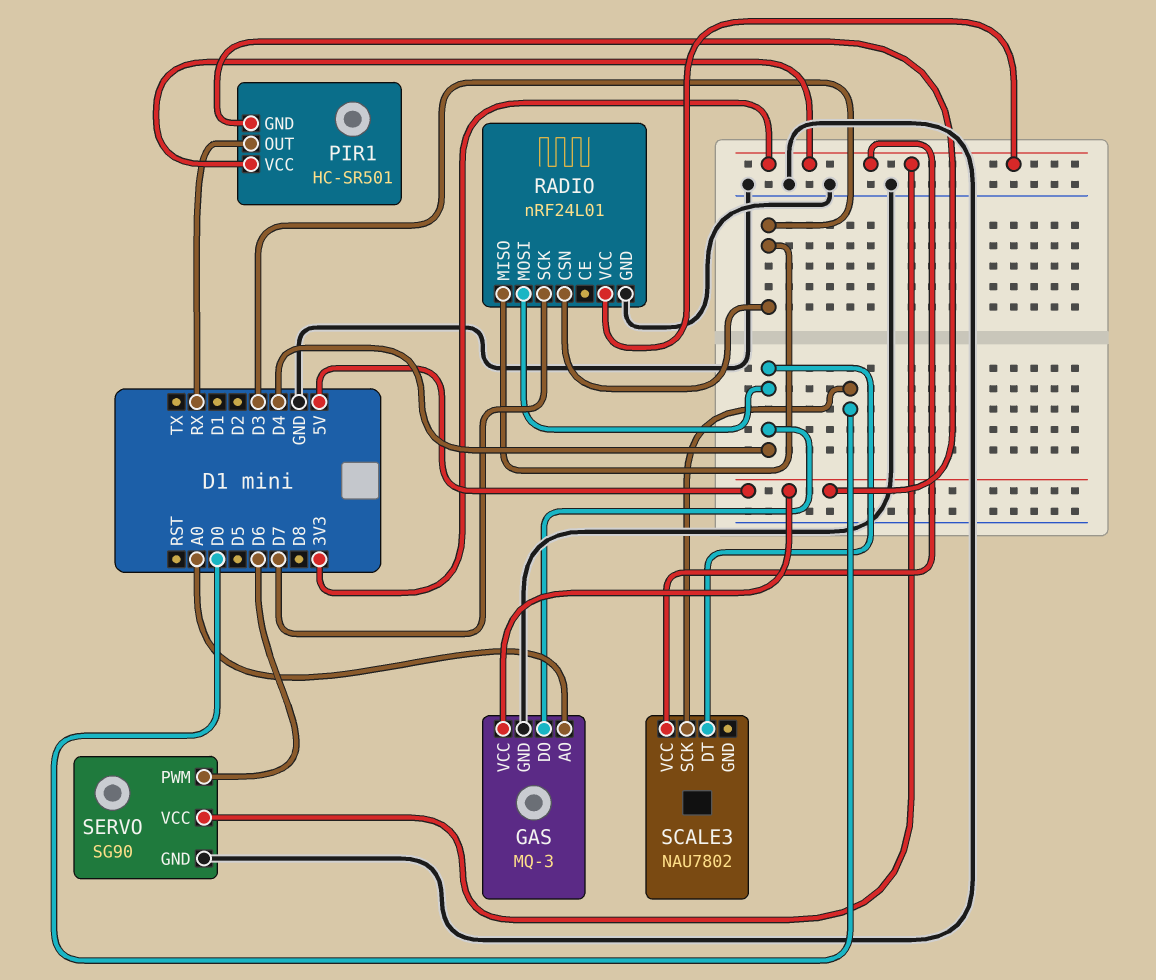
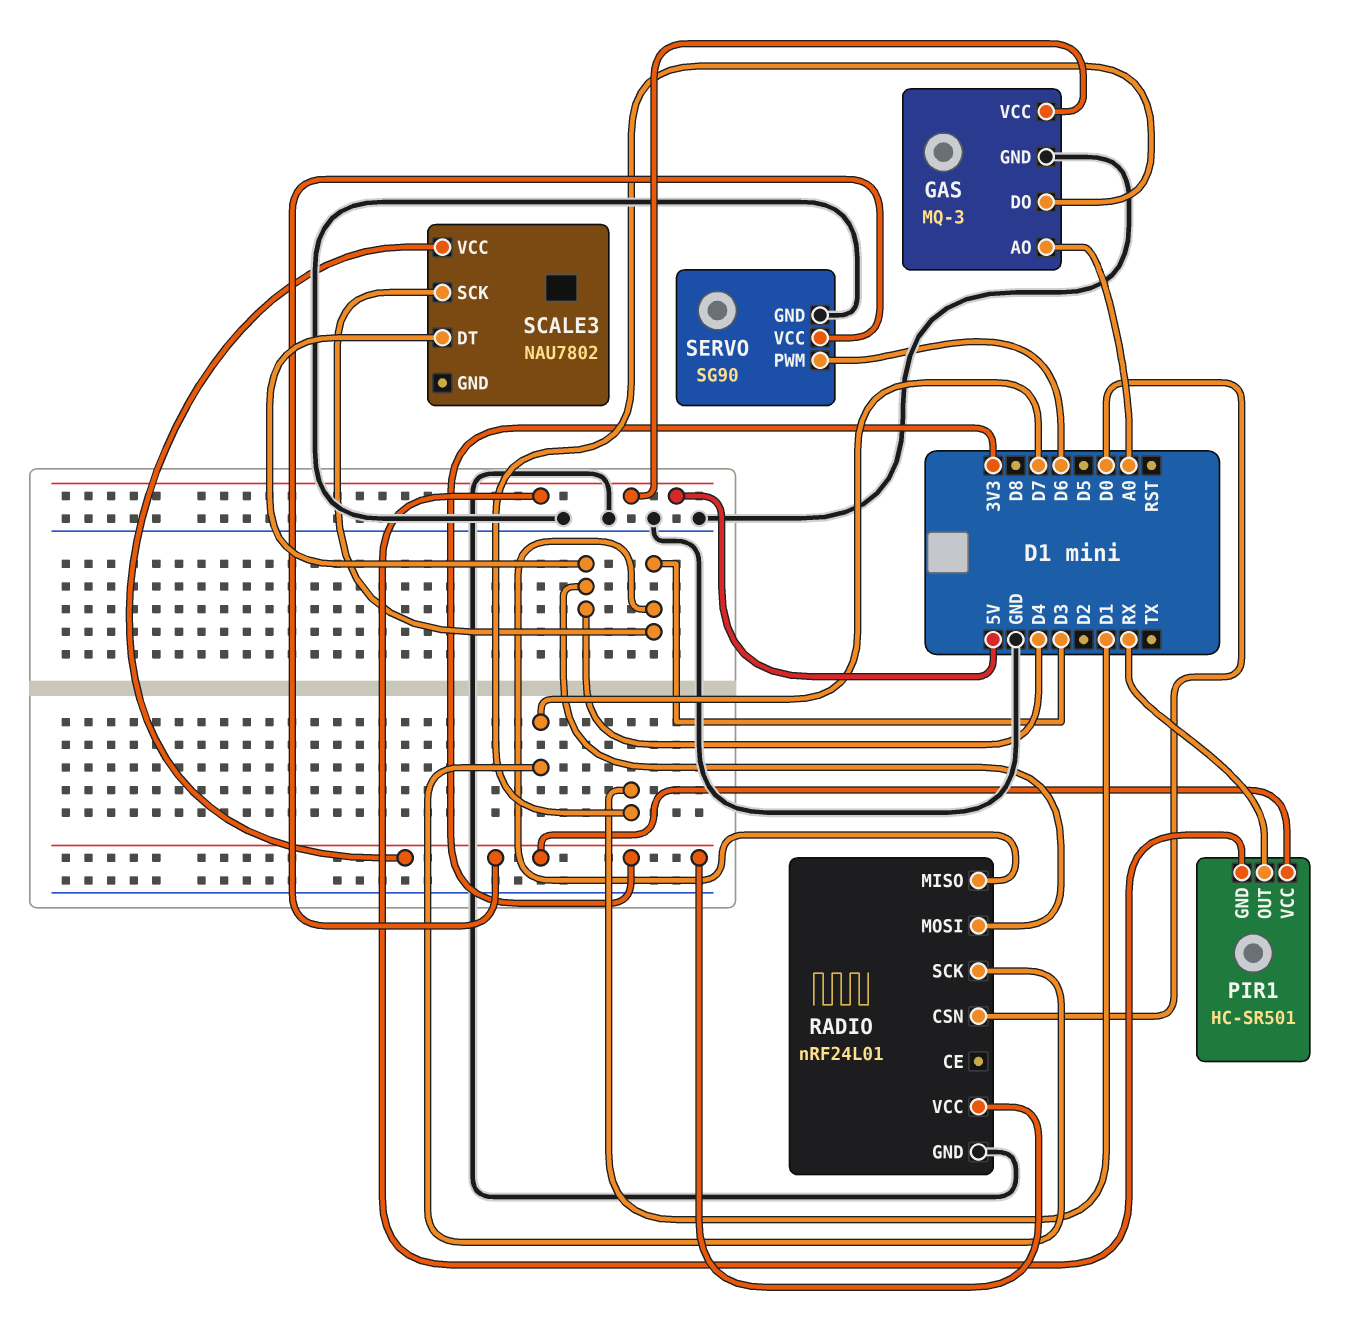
GAS pin DO: D4 -> D1
RADIO pin CSN: D3 -> D0
SCALE3 pin SCK: D0 -> D3

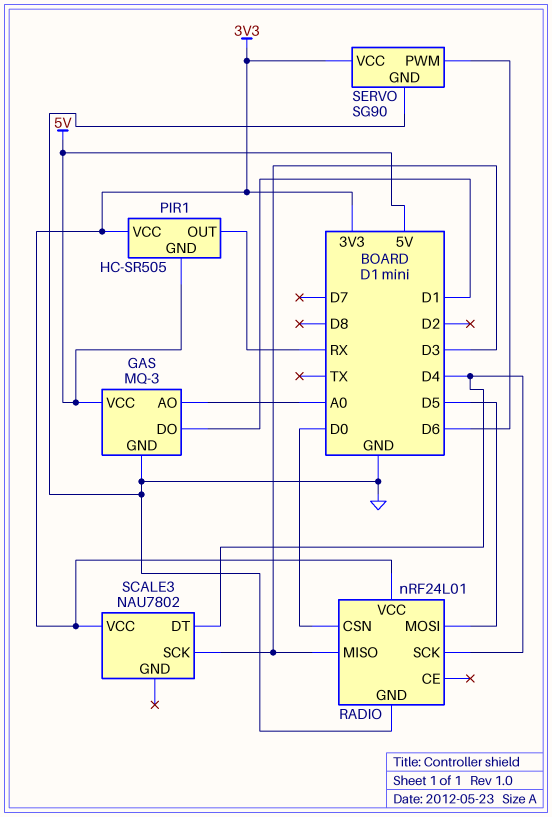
PIR1: HC-SR501 -> HC-SR505
RADIO pin MOSI: D4 -> D5
RADIO pin SCK: D7 -> D4

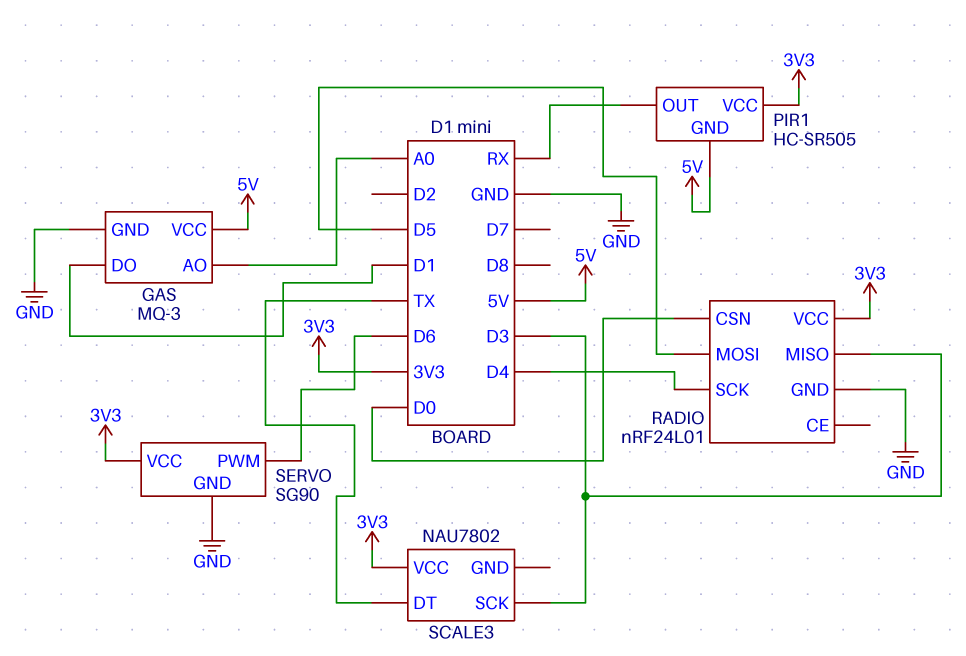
SCALE3 pin DT: D4 -> TX

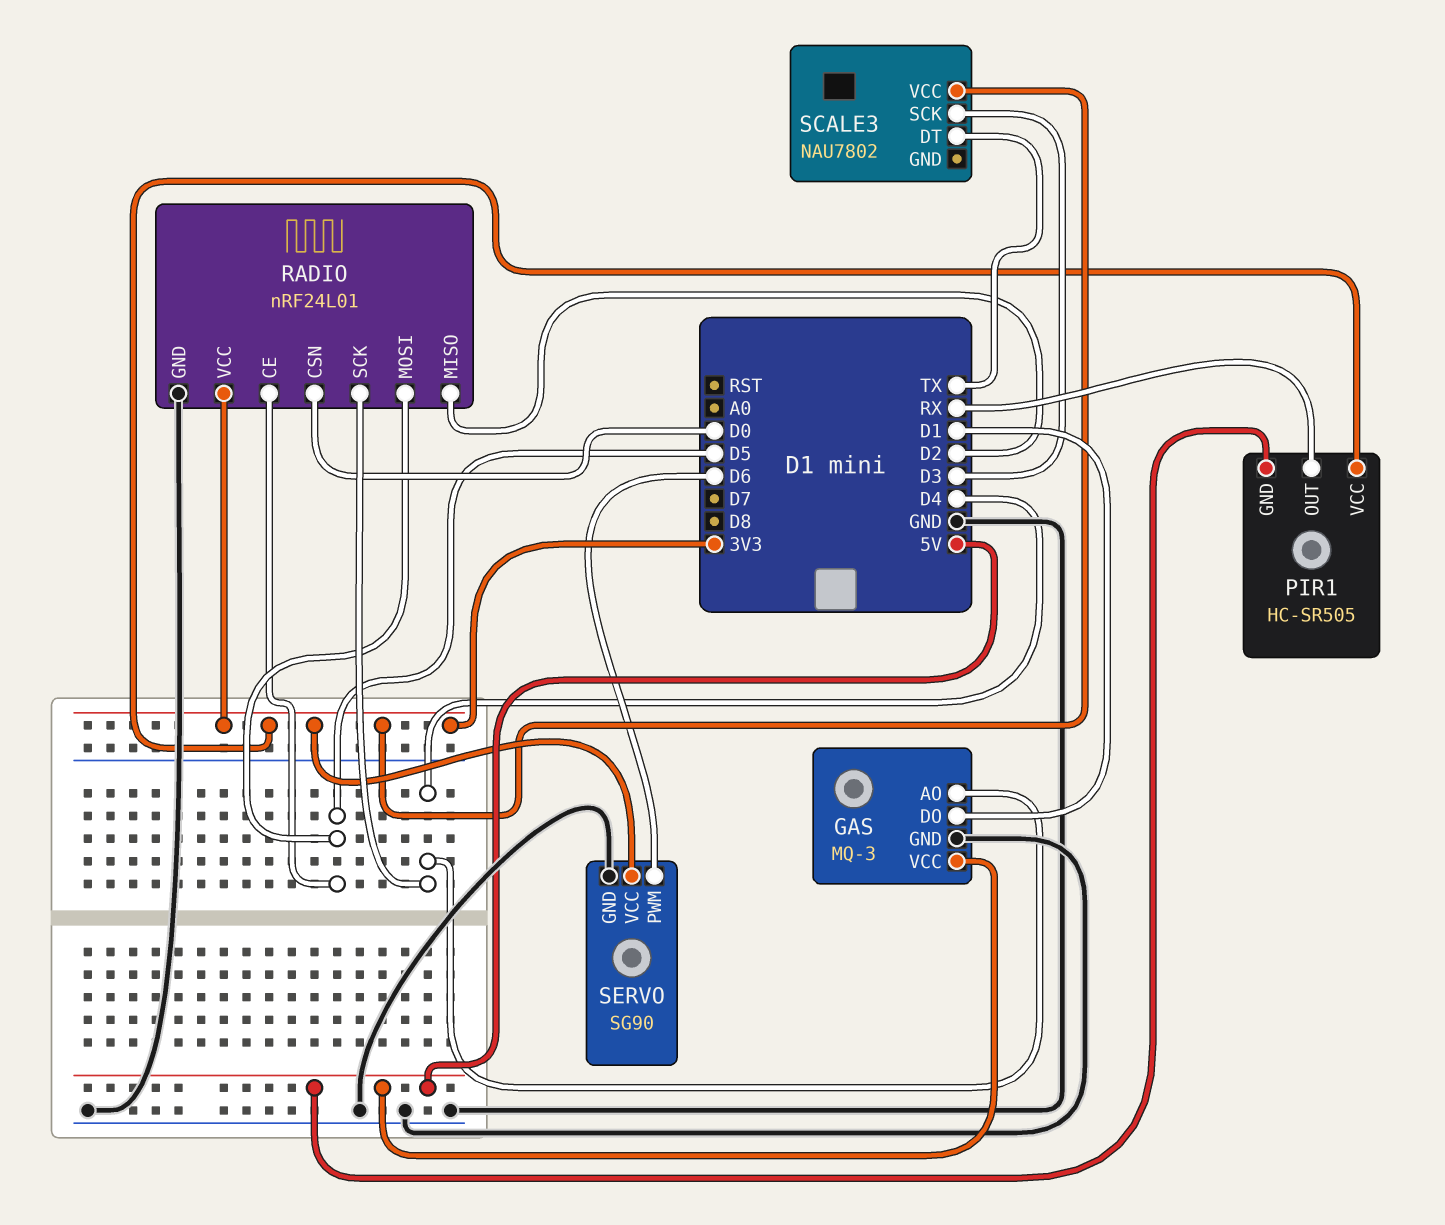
GAS pin AO: A0 -> D4
RADIO pin CE: none -> D5
RADIO pin MISO: D3 -> D2

